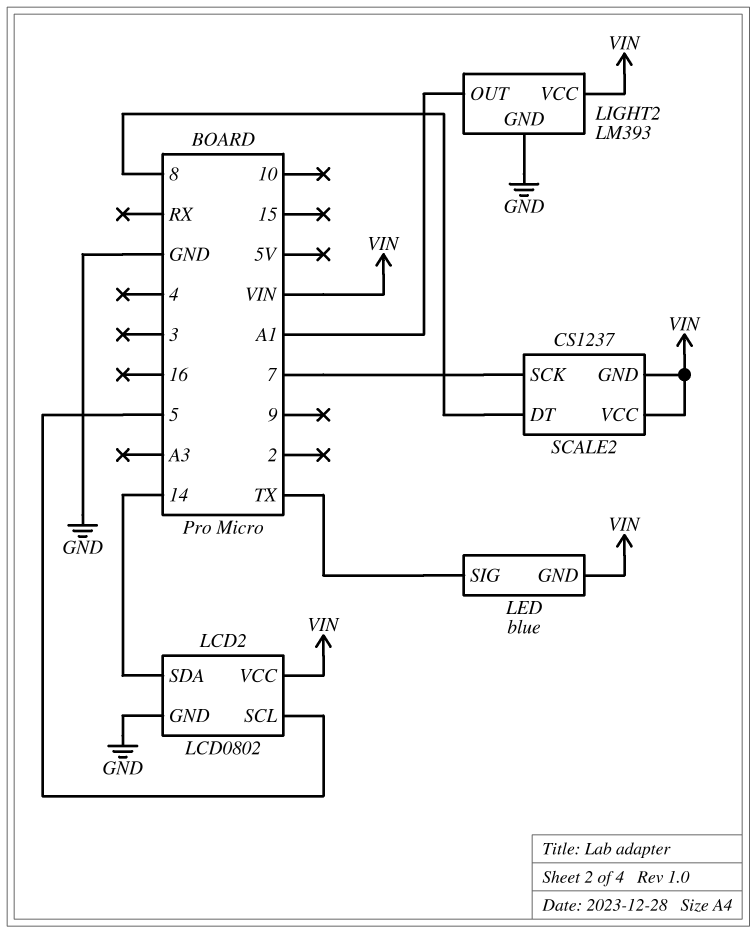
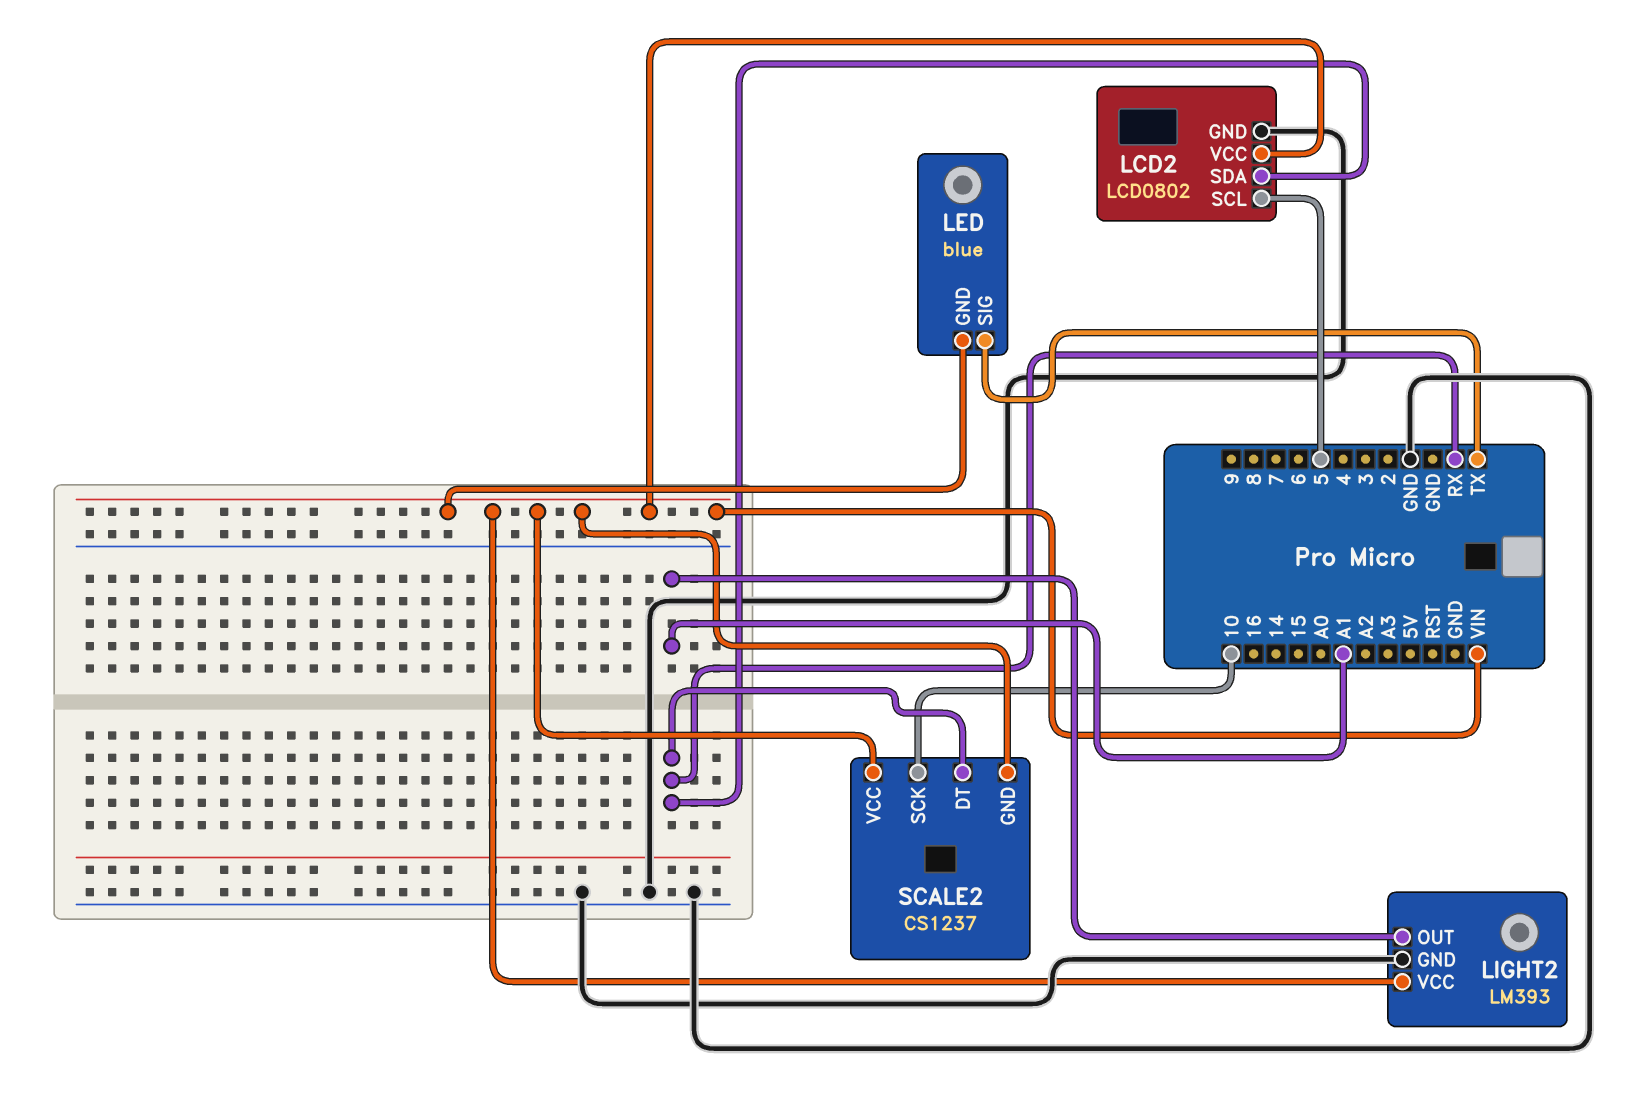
LCD2 pin SDA: 14 -> RX
SCALE2 pin DT: 8 -> RX
SCALE2 pin SCK: 7 -> 10

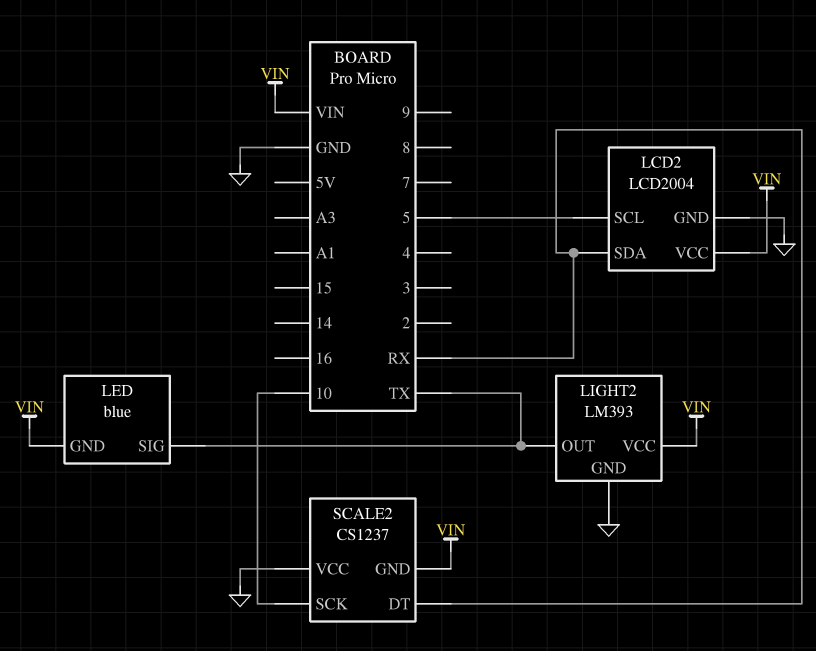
LCD2: LCD0802 -> LCD2004
LIGHT2 pin OUT: A1 -> TX
SCALE2 pin VCC: VIN -> GND

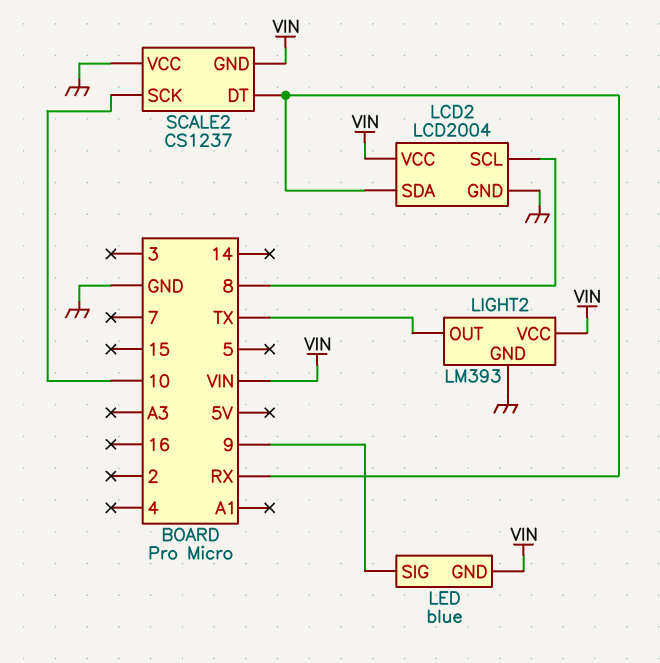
LCD2 pin SCL: 5 -> 8
LED pin SIG: TX -> 9

